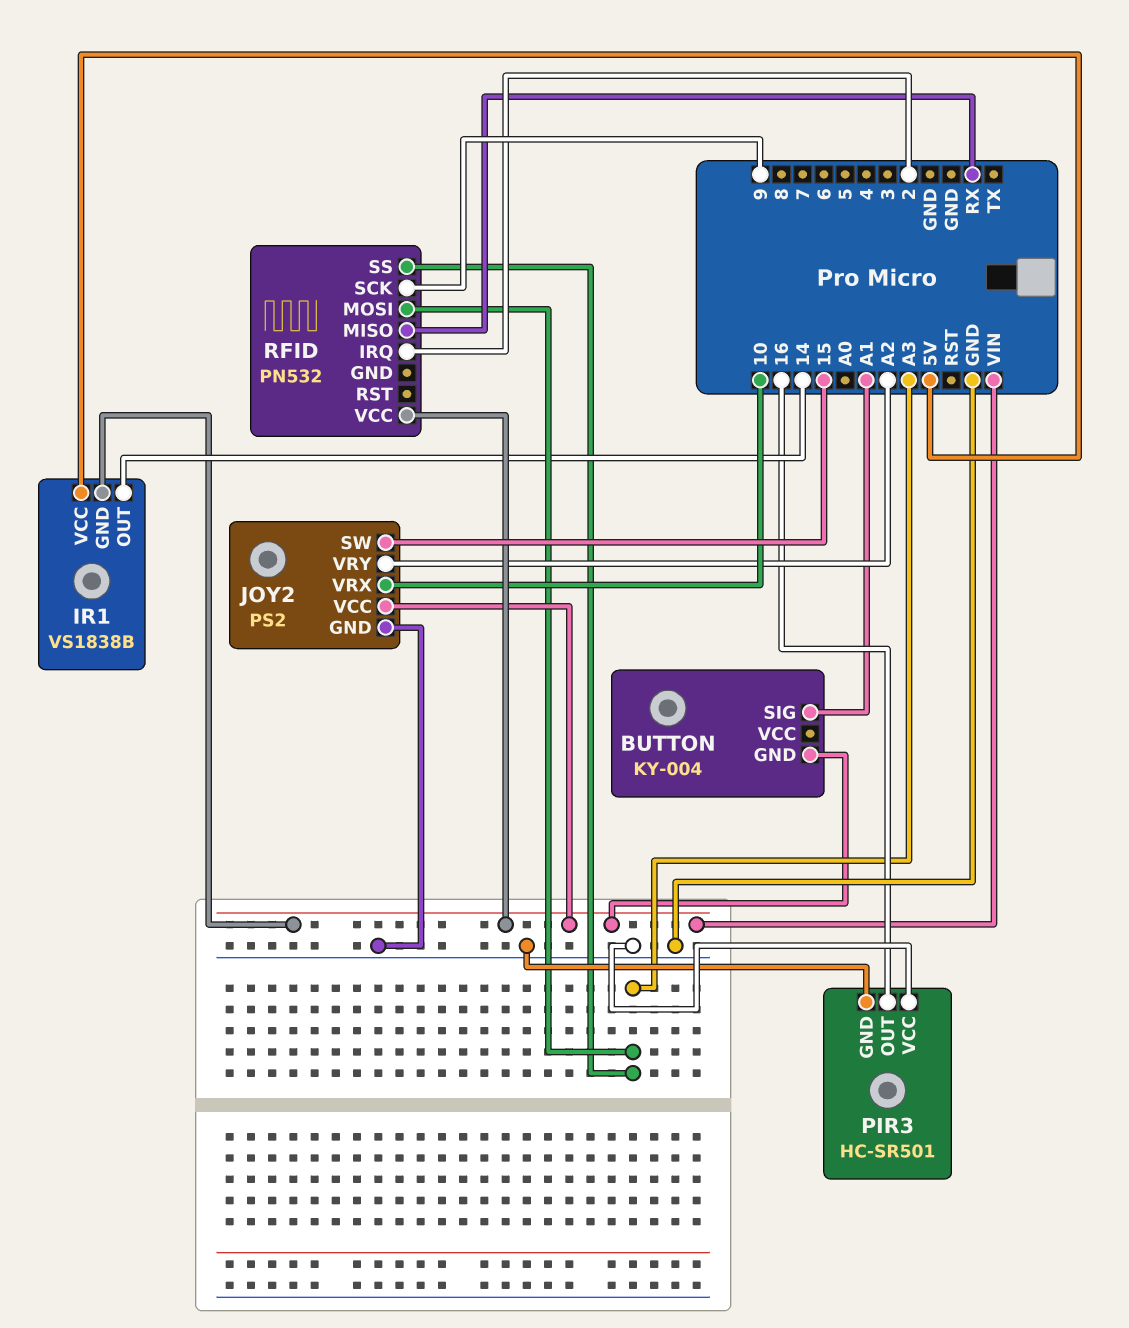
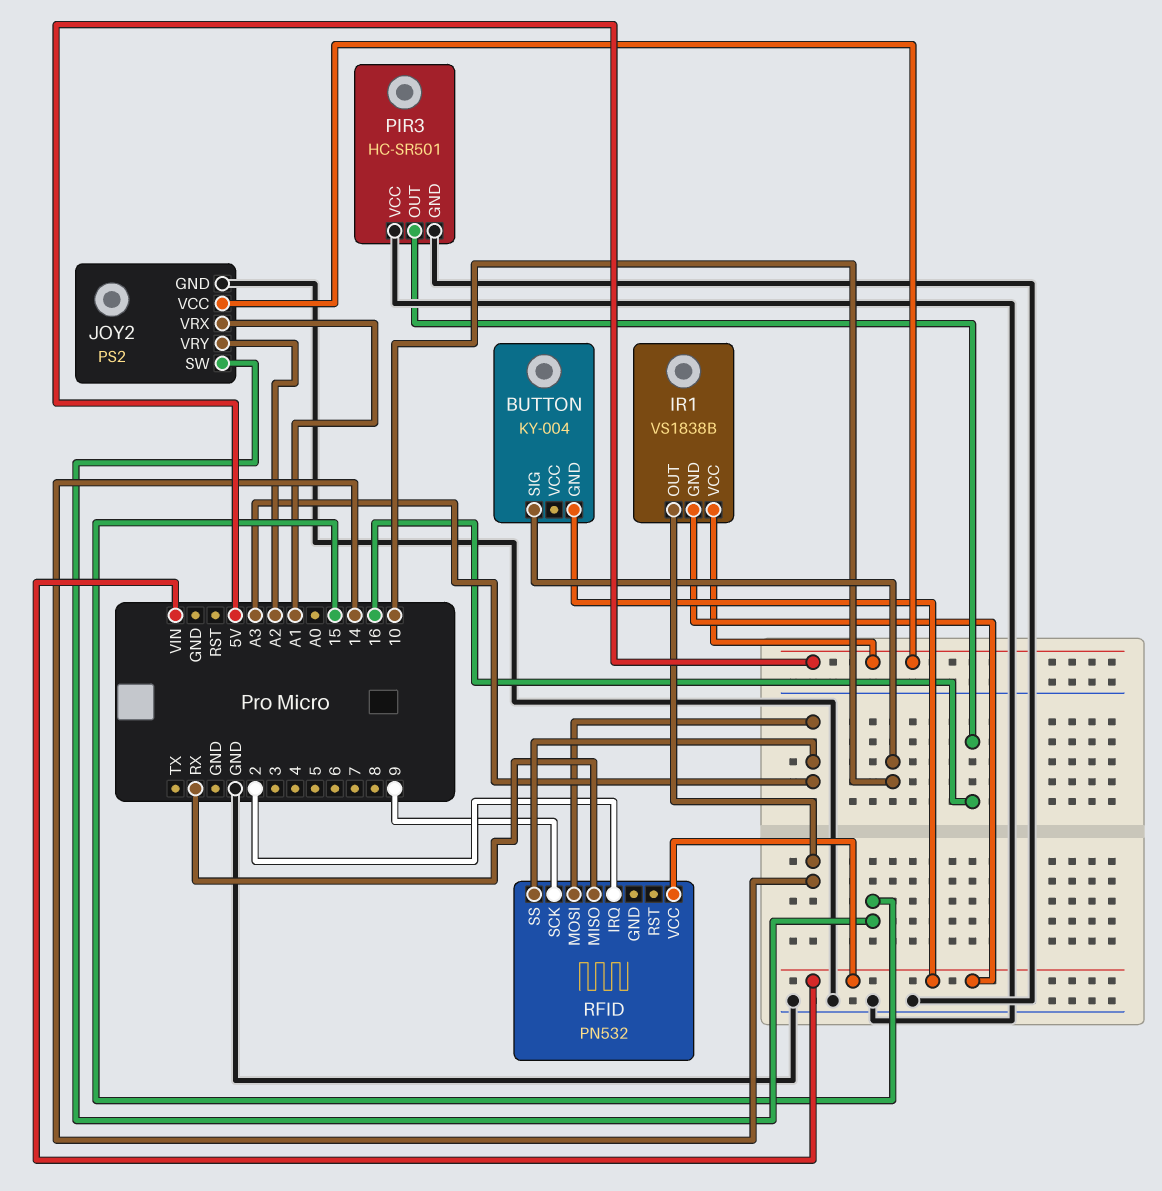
BUTTON pin SIG: A1 -> 10
JOY2 pin VCC: VIN -> 5V
JOY2 pin VRX: 10 -> A1

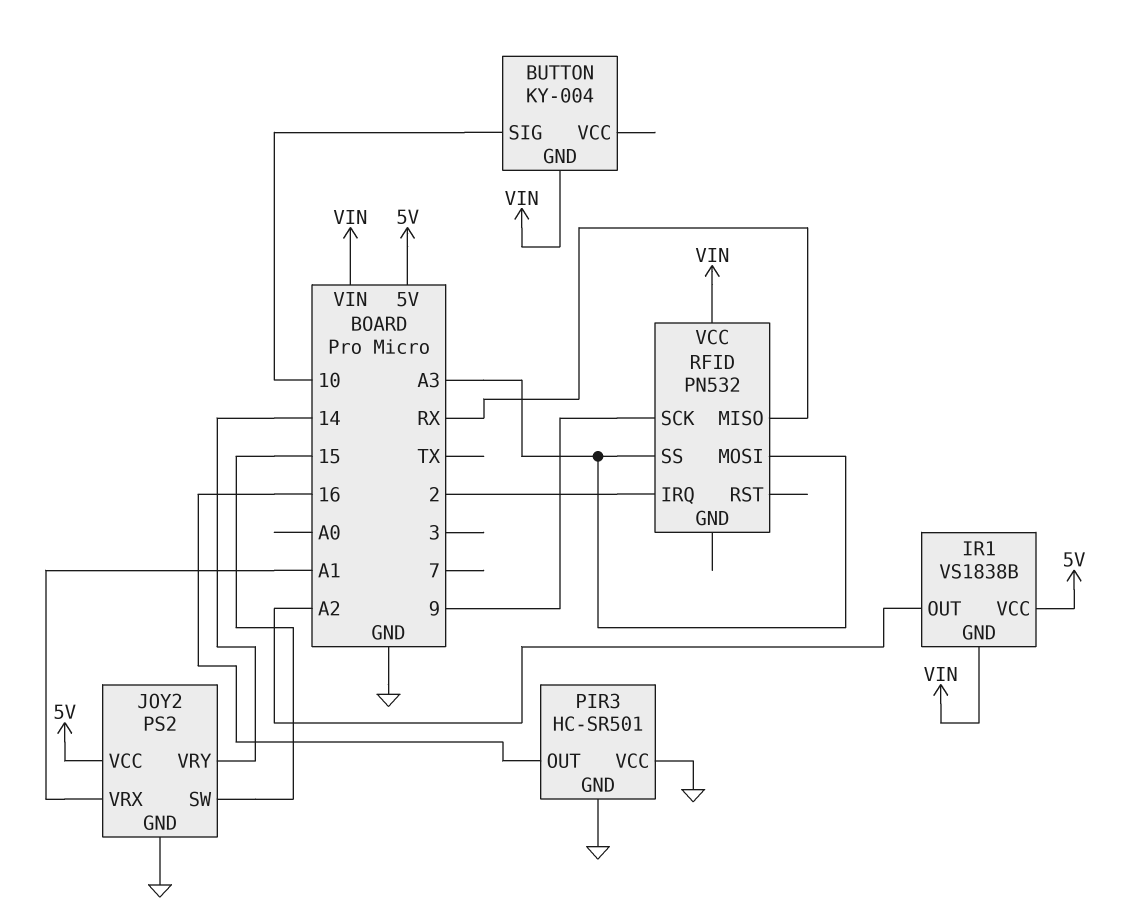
IR1 pin OUT: 14 -> A2
JOY2 pin VRY: A2 -> 14

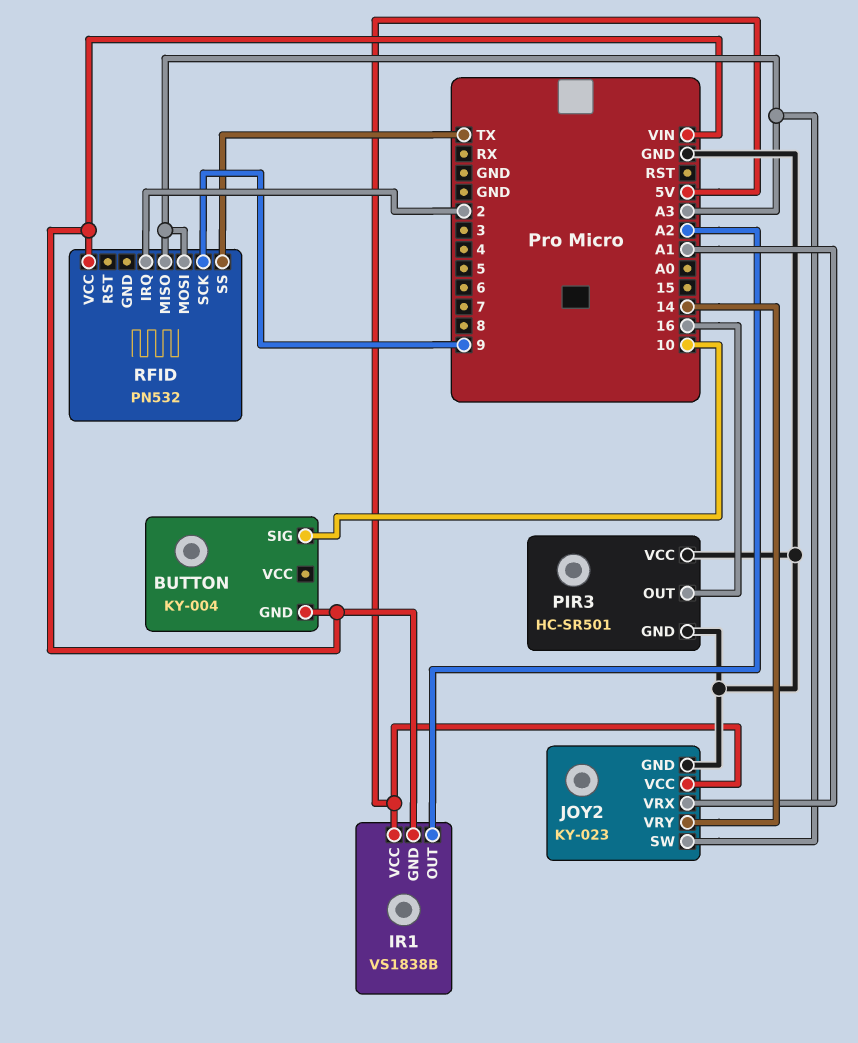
JOY2: PS2 -> KY-023
JOY2 pin SW: 15 -> A3
RFID pin MISO: RX -> A3
RFID pin SS: A3 -> TX

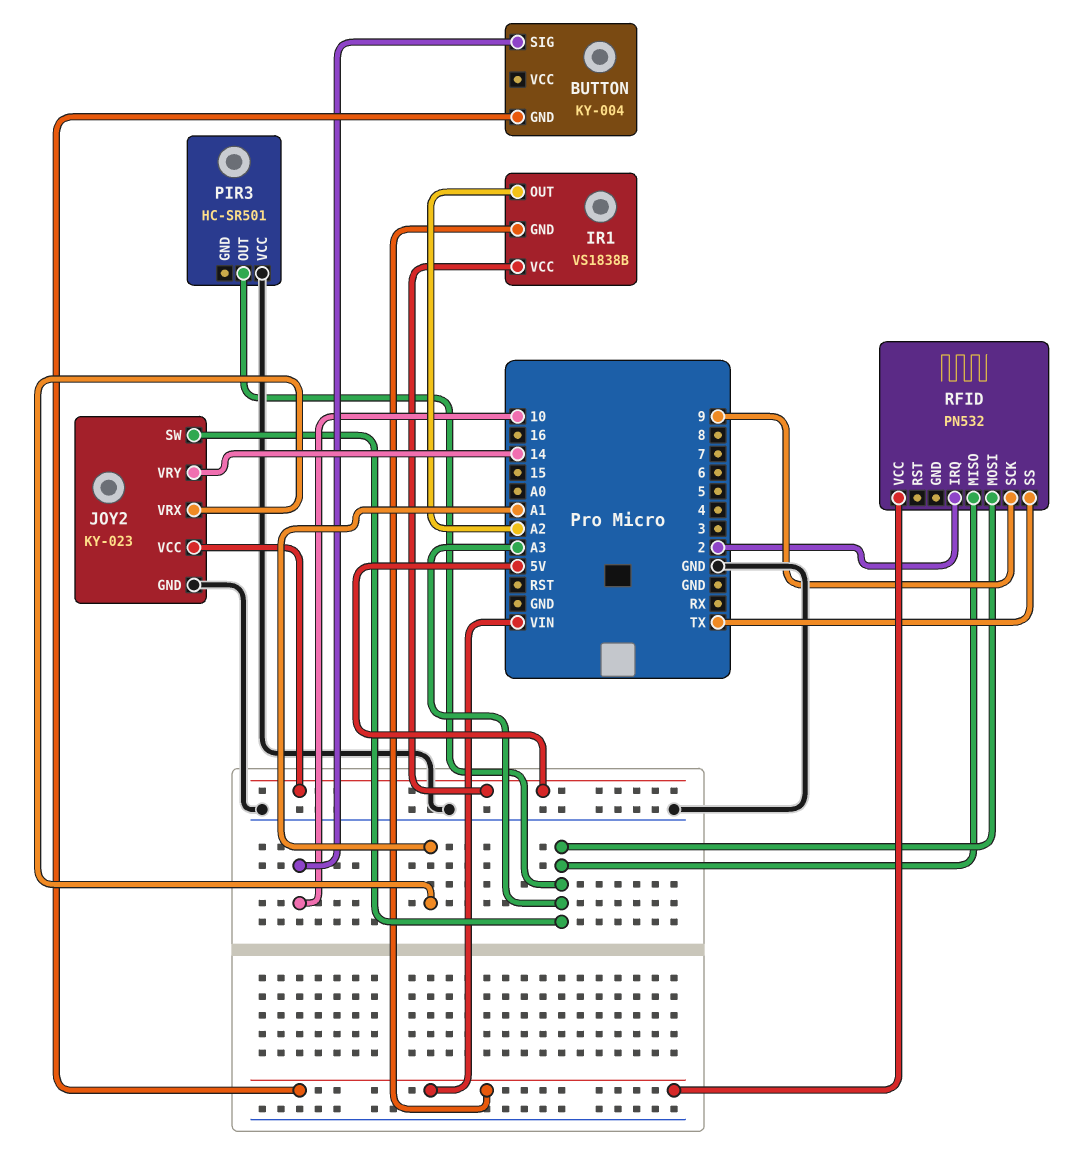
PIR3 pin GND: GND -> none
PIR3 pin OUT: 16 -> A3

